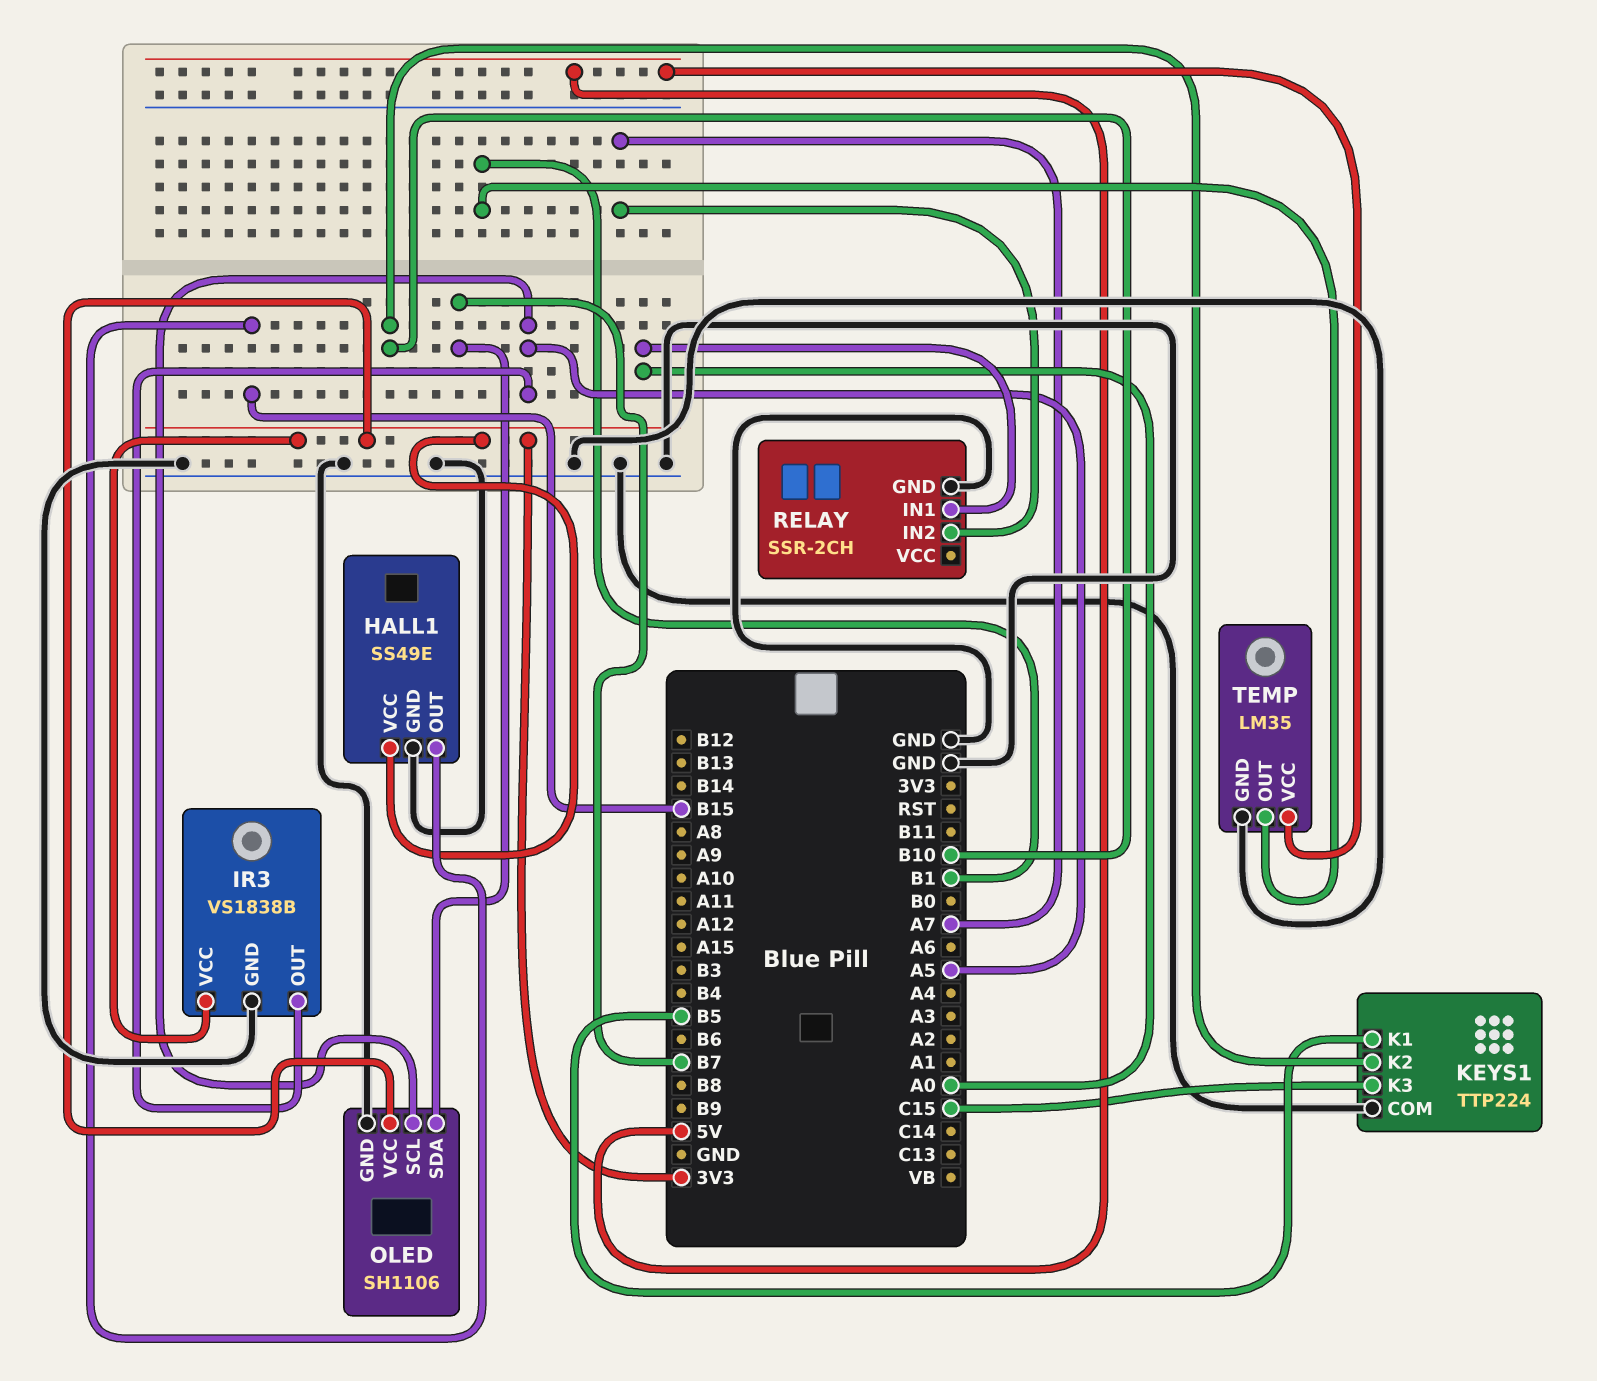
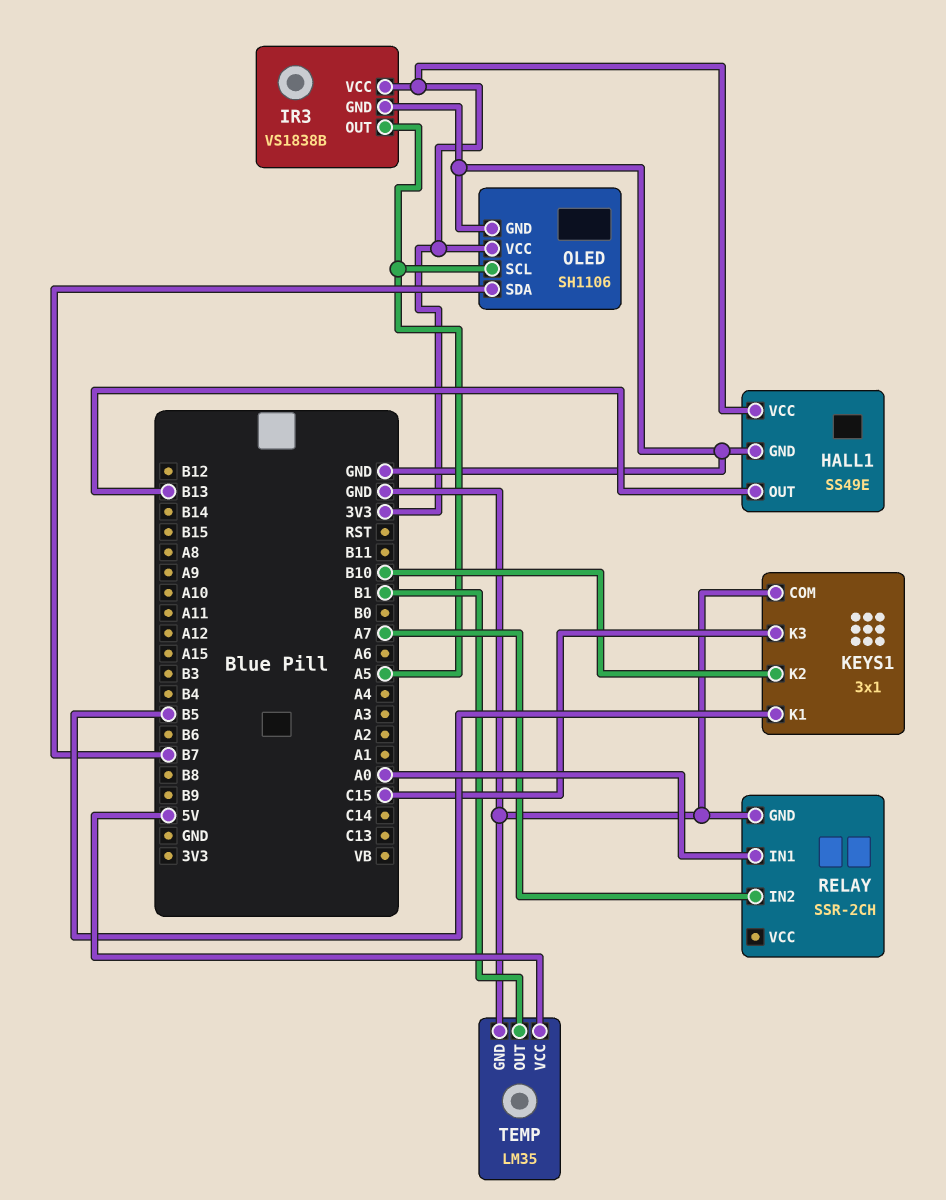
HALL1 pin OUT: B15 -> B13
KEYS1: TTP224 -> 3x1

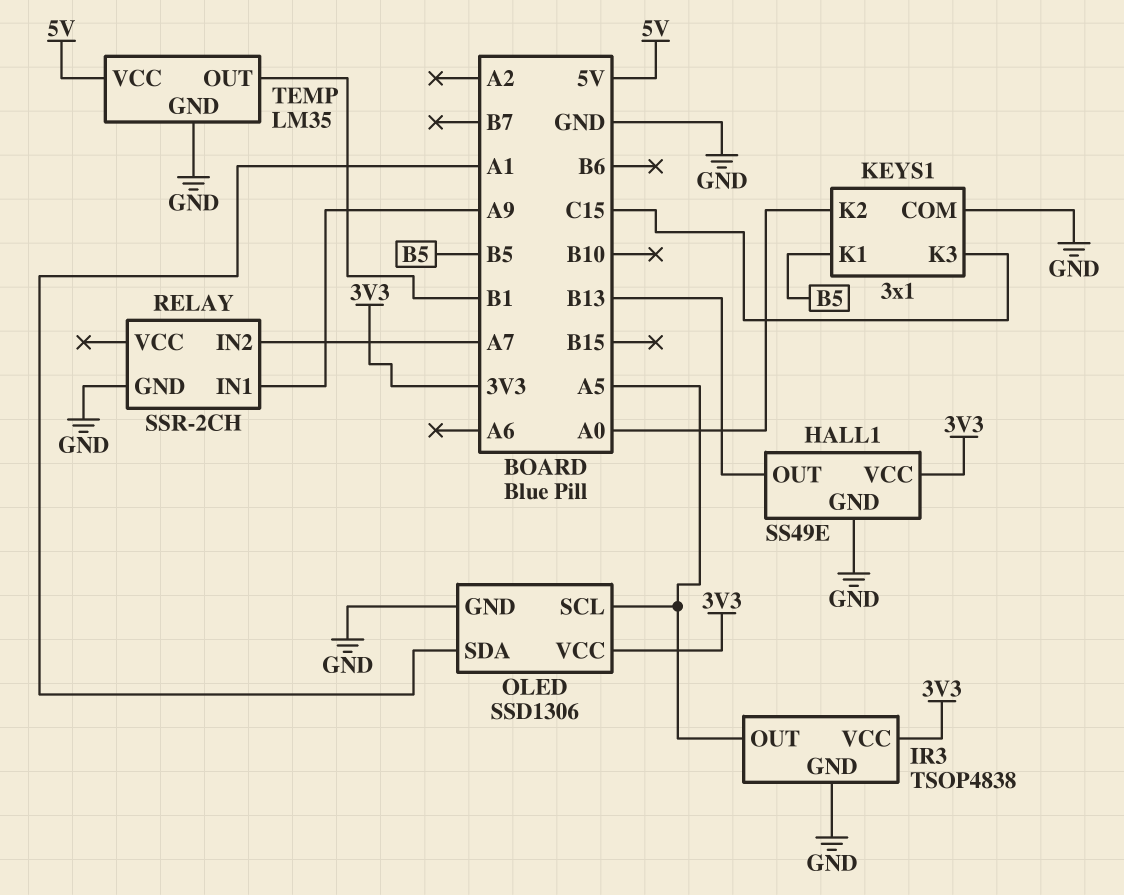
IR3: VS1838B -> TSOP4838
KEYS1 pin K2: B10 -> A0
OLED: SH1106 -> SSD1306
OLED pin SDA: B7 -> A1
RELAY pin IN1: A0 -> A9

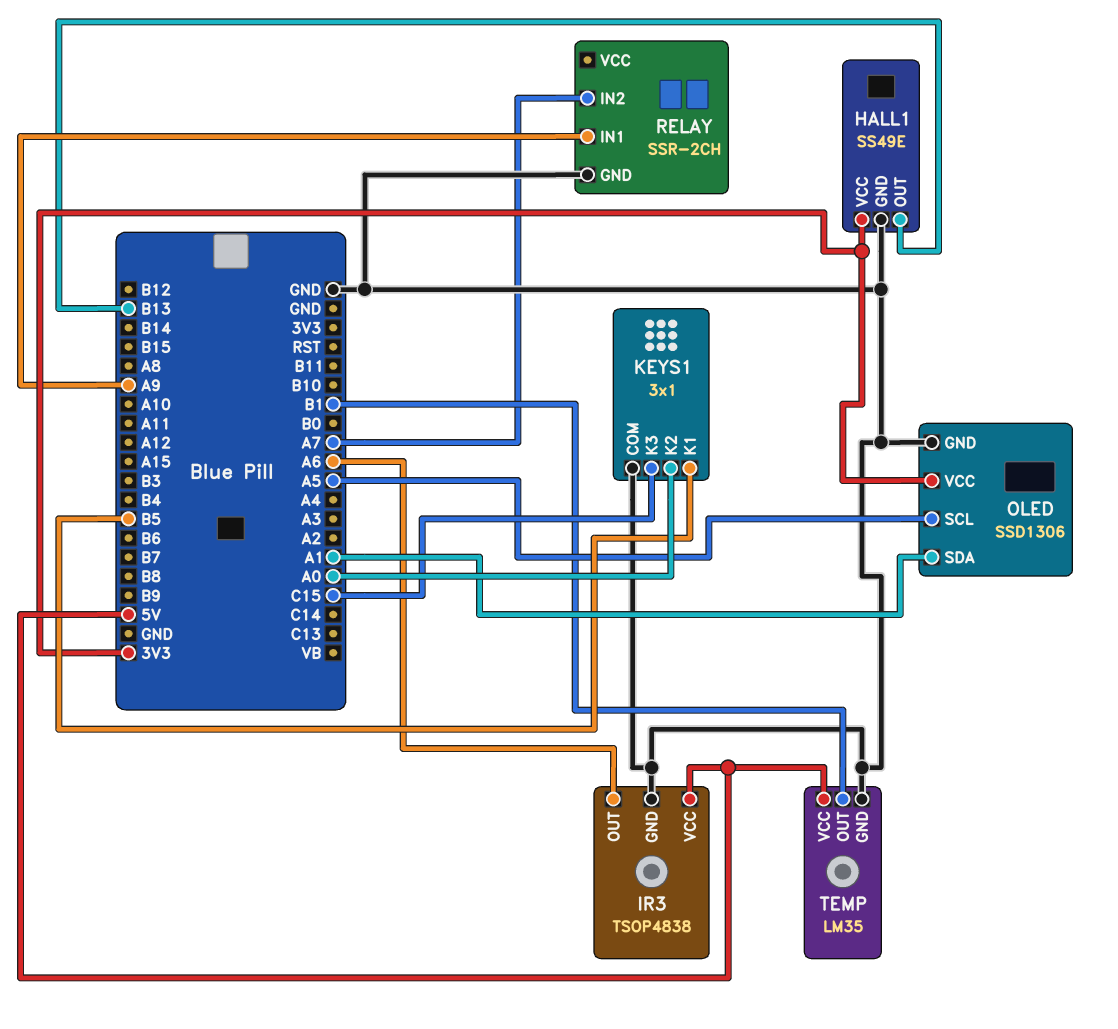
IR3 pin OUT: A5 -> A6
IR3 pin VCC: 3V3 -> 5V

